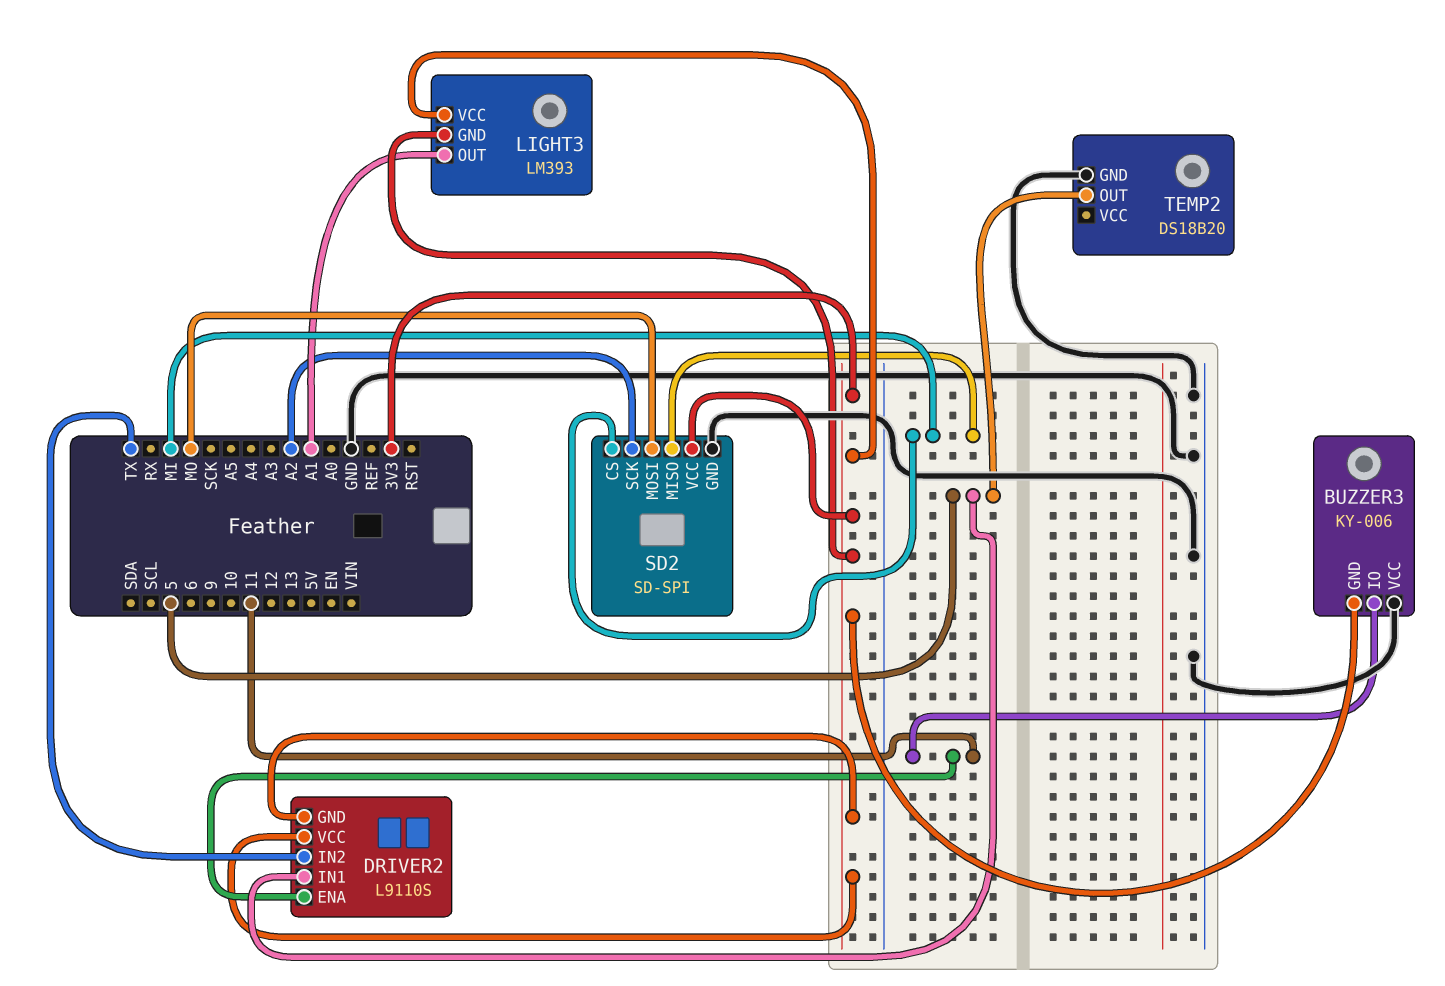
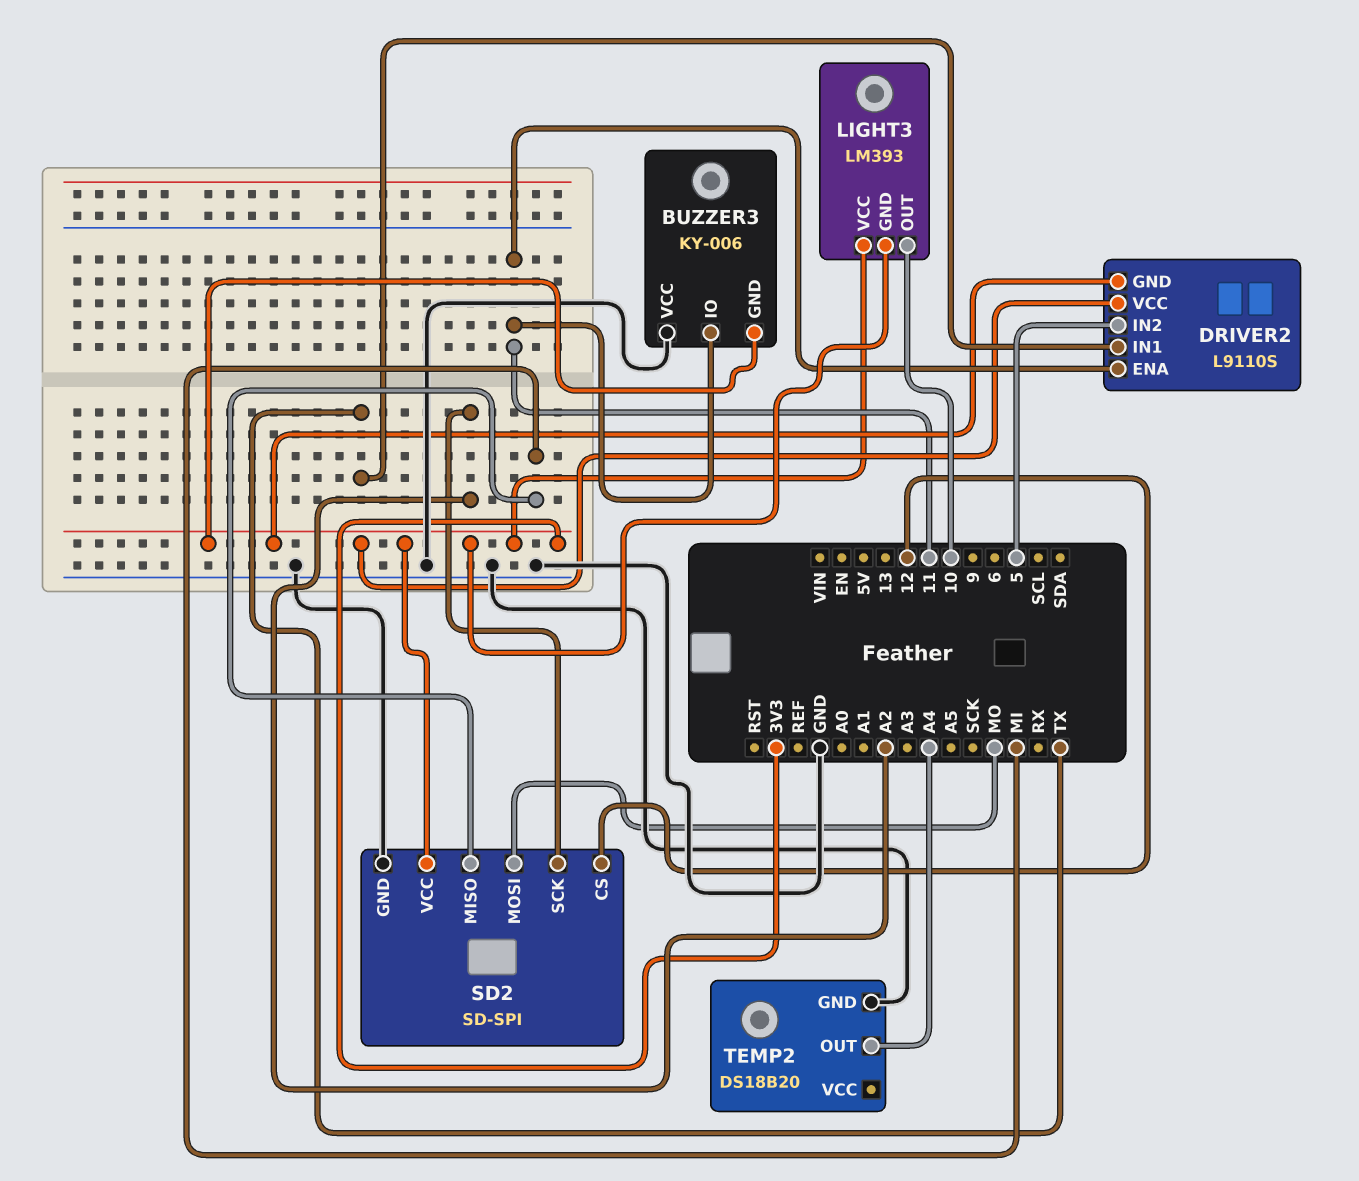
DRIVER2 pin IN1: 5 -> TX
DRIVER2 pin IN2: TX -> 5
LIGHT3 pin OUT: A1 -> 10
SD2 pin CS: MI -> 12
TEMP2 pin OUT: 5 -> A4

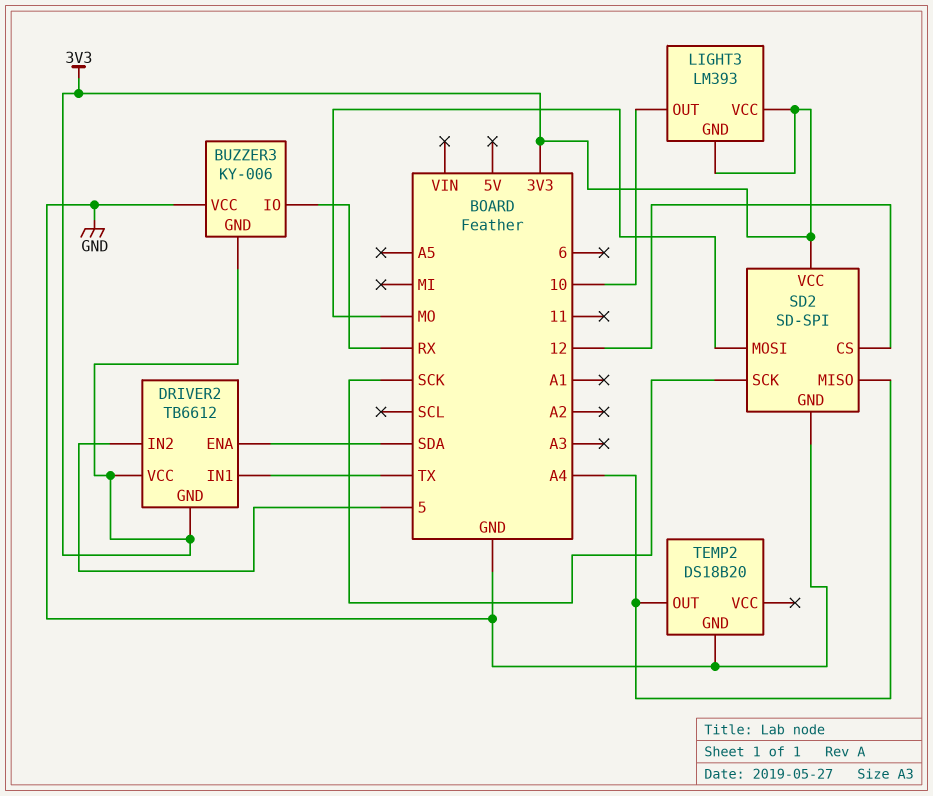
BUZZER3 pin IO: 11 -> RX
DRIVER2: L9110S -> TB6612
DRIVER2 pin ENA: 11 -> SDA
SD2 pin MISO: MI -> A4
SD2 pin SCK: A2 -> SCK

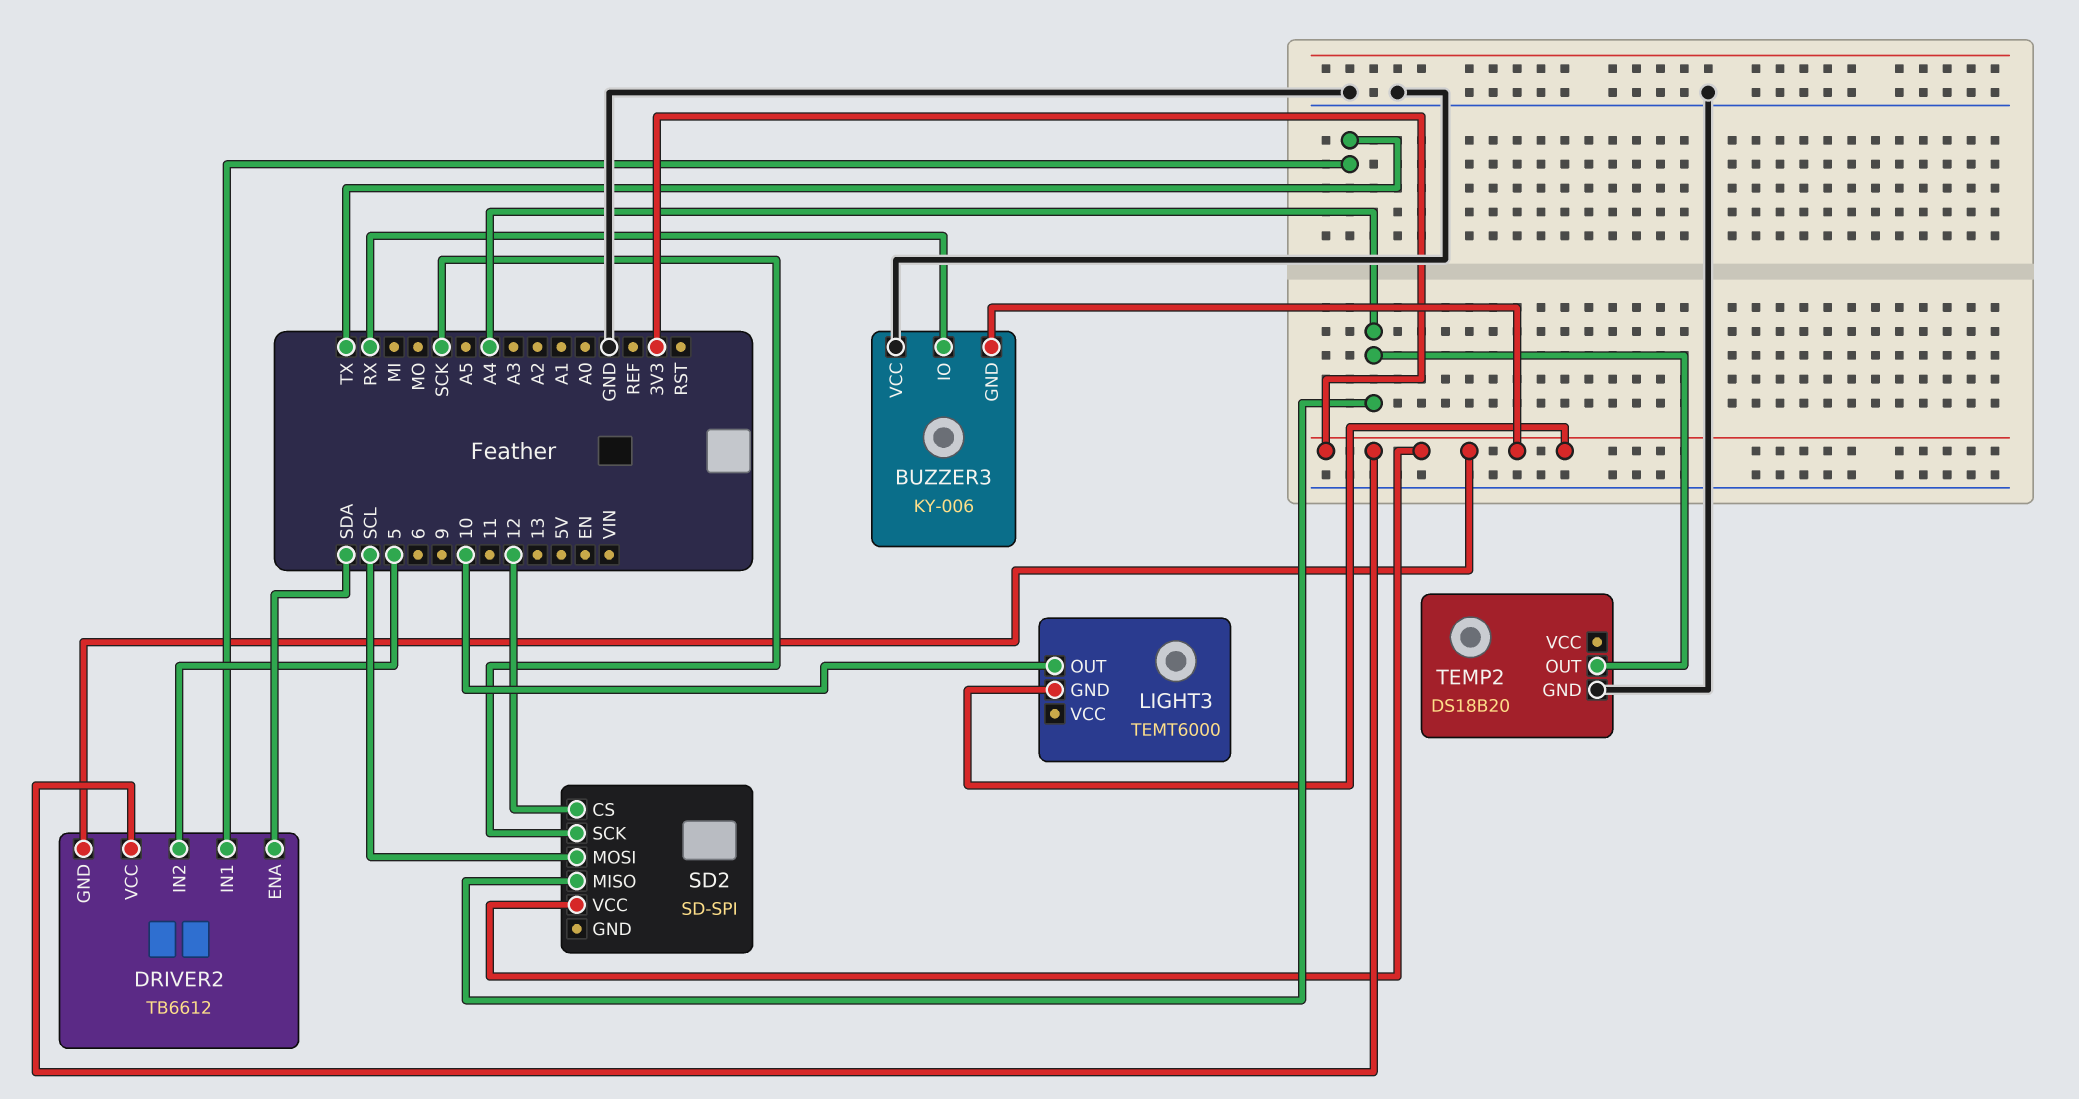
LIGHT3: LM393 -> TEMT6000
LIGHT3 pin VCC: 3V3 -> none
SD2 pin GND: GND -> none
SD2 pin MOSI: MO -> SCL

